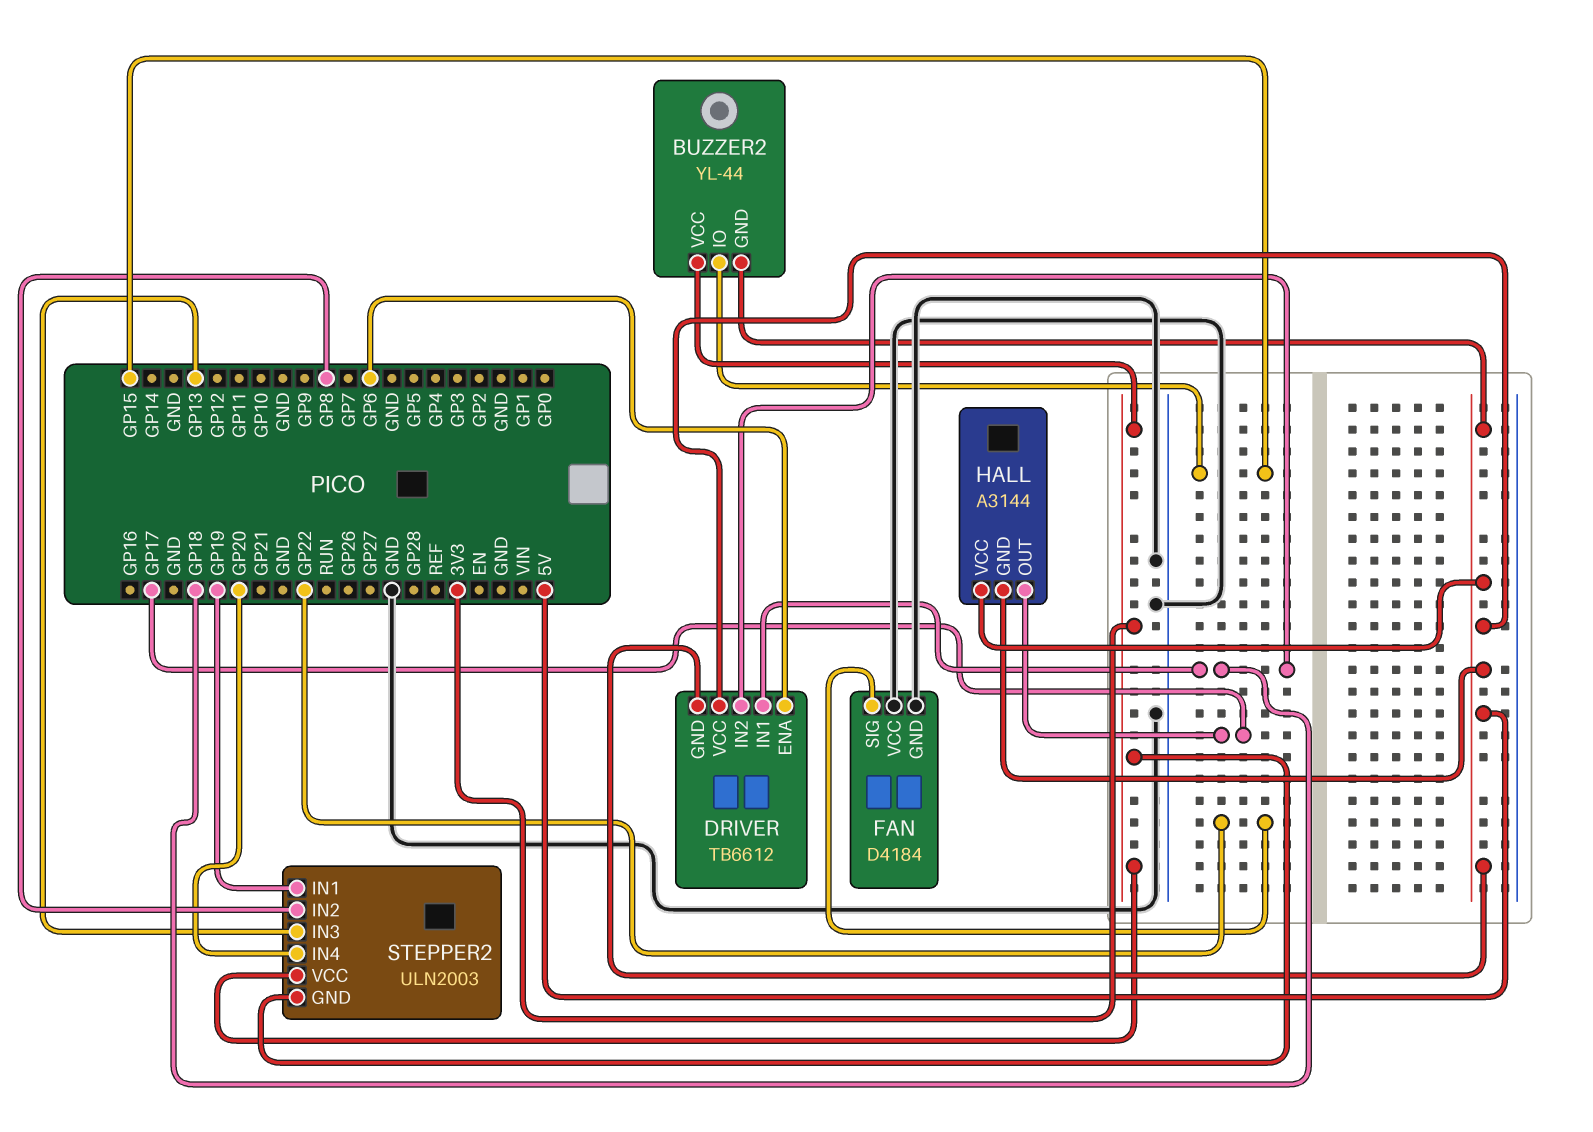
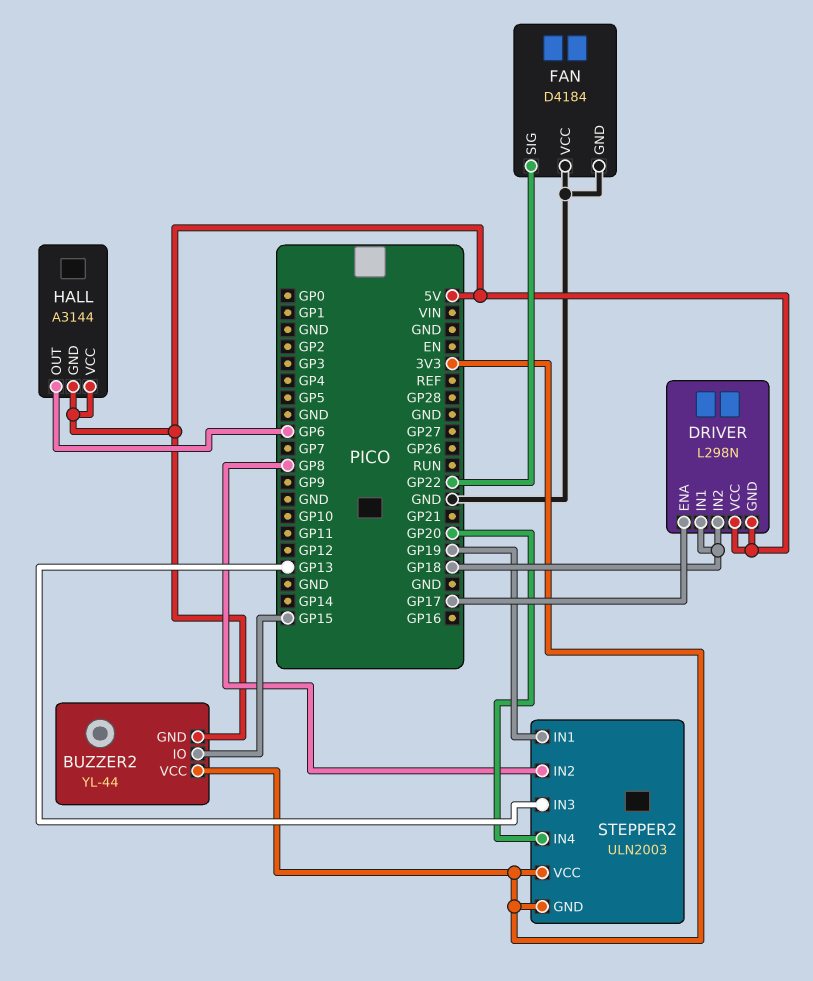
DRIVER: TB6612 -> L298N
DRIVER pin ENA: GP6 -> GP17
HALL pin OUT: GP17 -> GP6

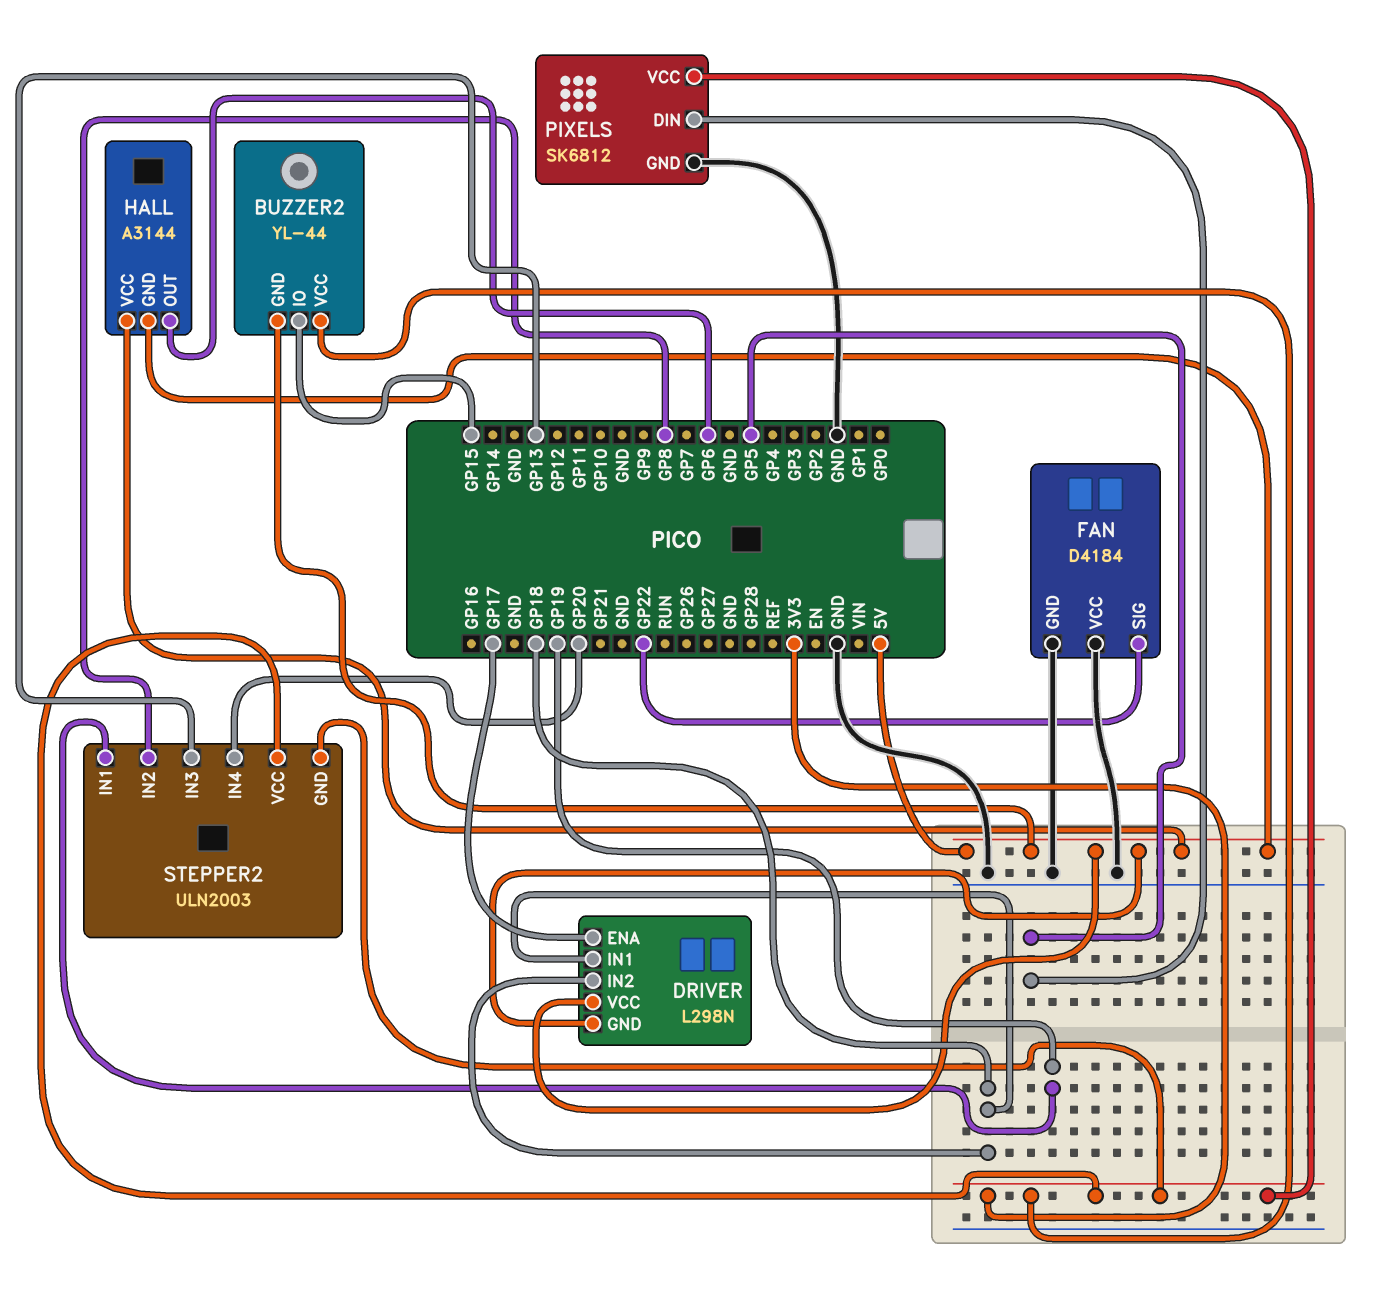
PIXELS: none -> SK6812
PIXELS pin DIN: none -> GP5
PIXELS pin GND: none -> GND
PIXELS pin VCC: none -> 3V3

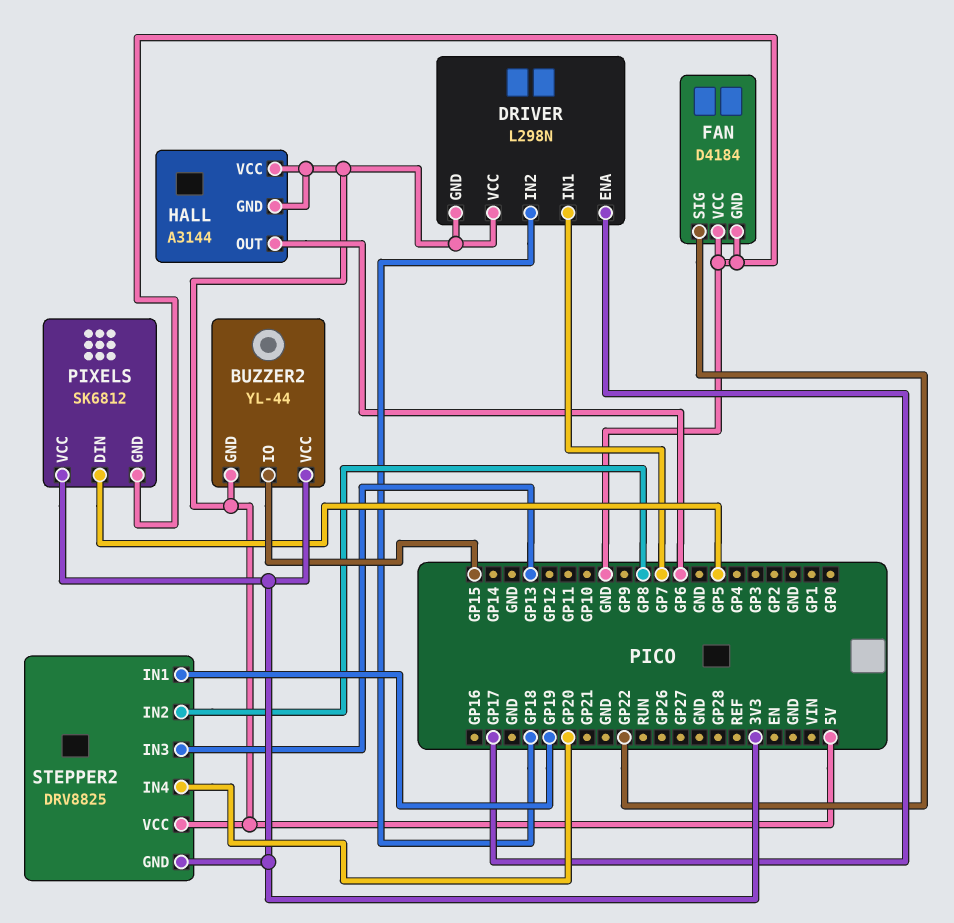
DRIVER pin IN1: GP18 -> GP7
STEPPER2: ULN2003 -> DRV8825
STEPPER2 pin VCC: 3V3 -> 5V

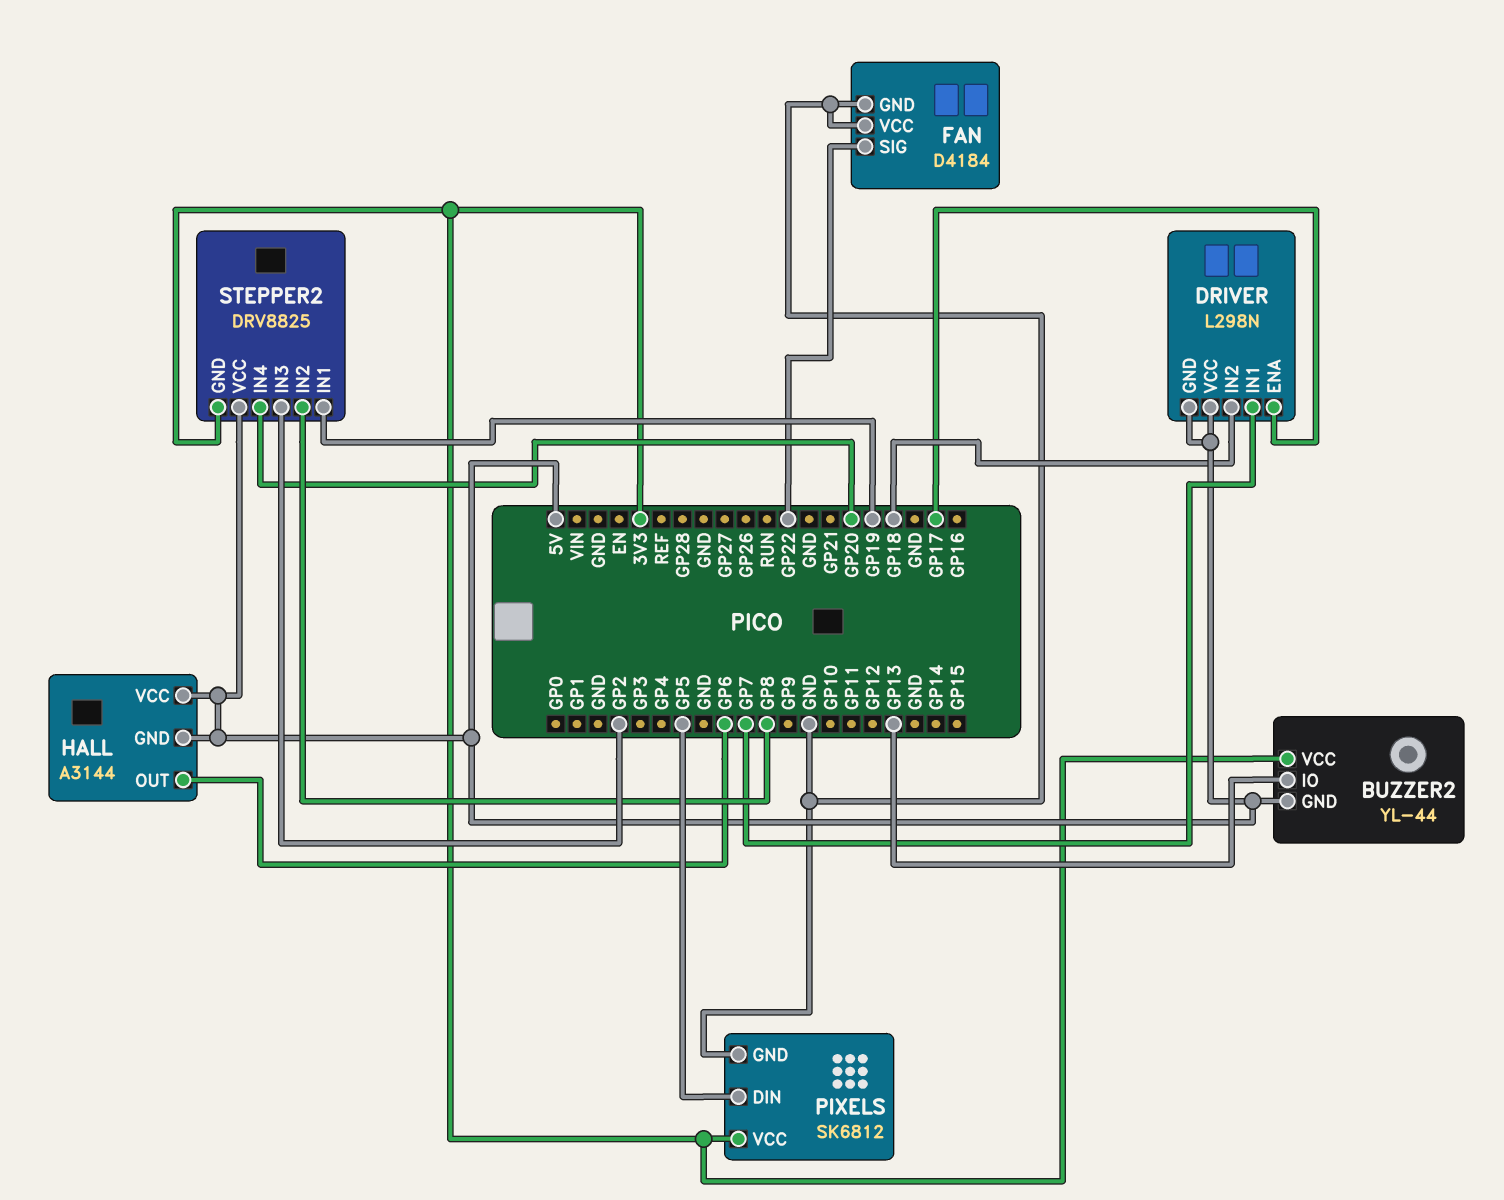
BUZZER2 pin IO: GP15 -> GP13
STEPPER2 pin IN3: GP13 -> GP2

